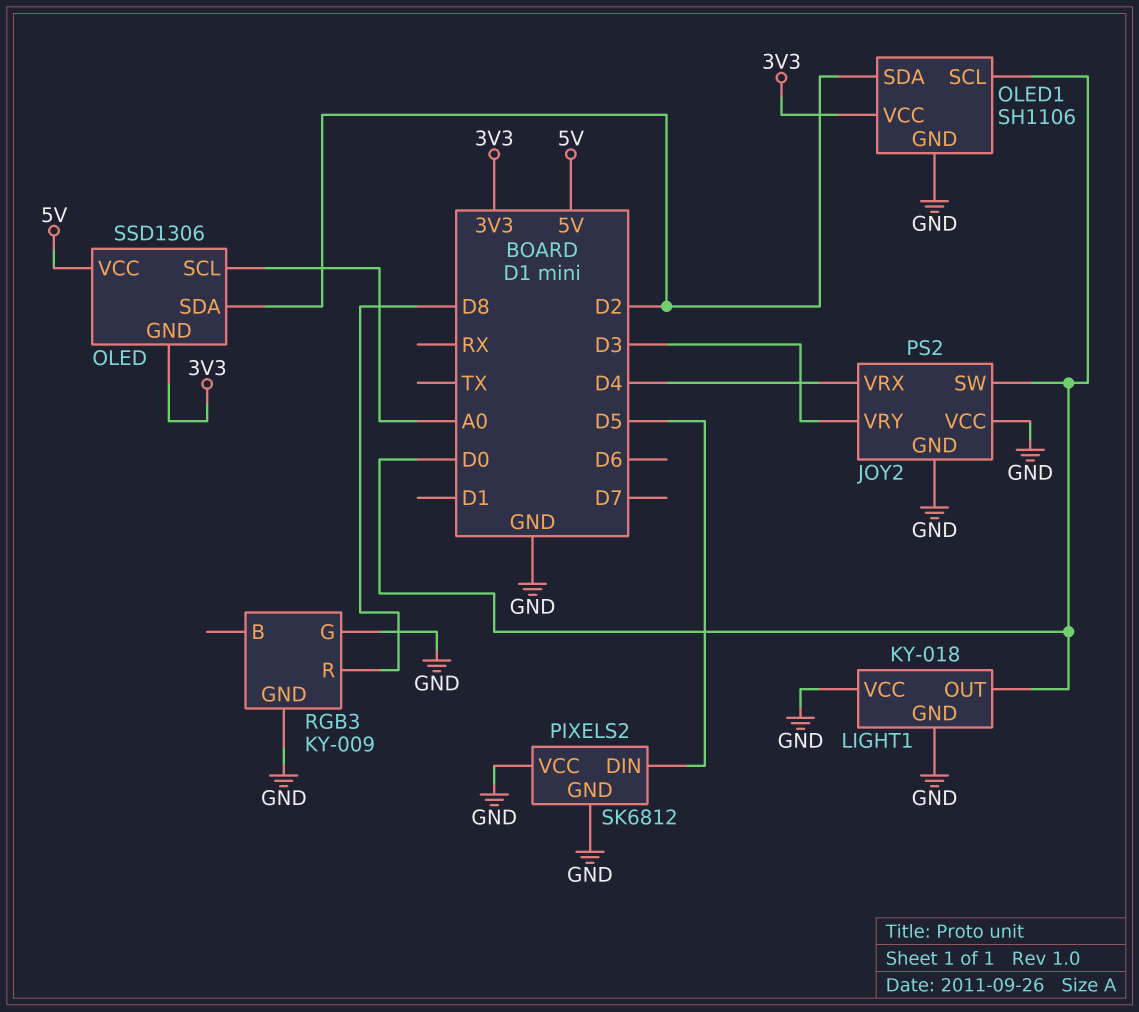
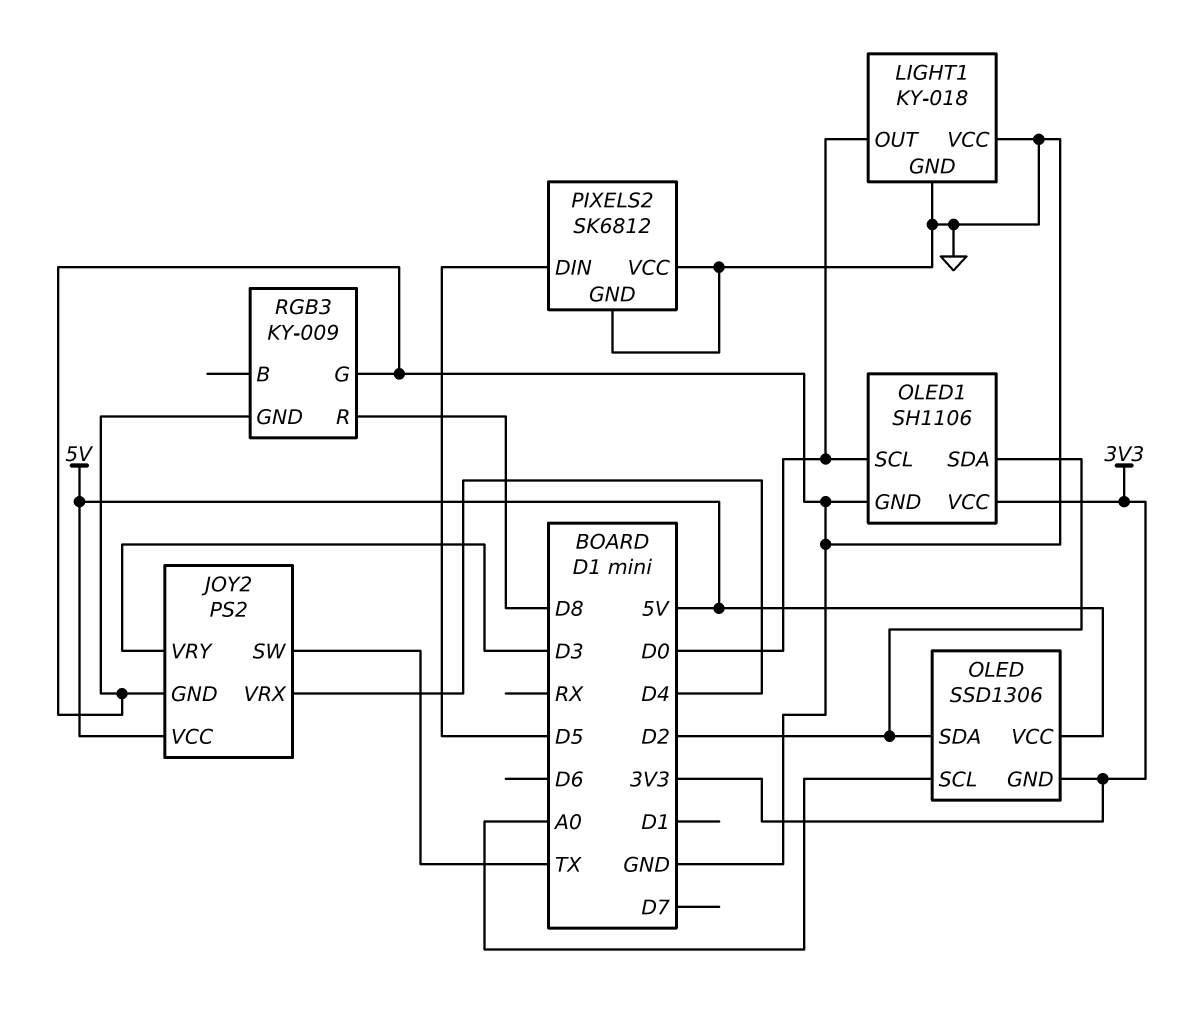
JOY2 pin SW: D0 -> TX
JOY2 pin VCC: GND -> 5V

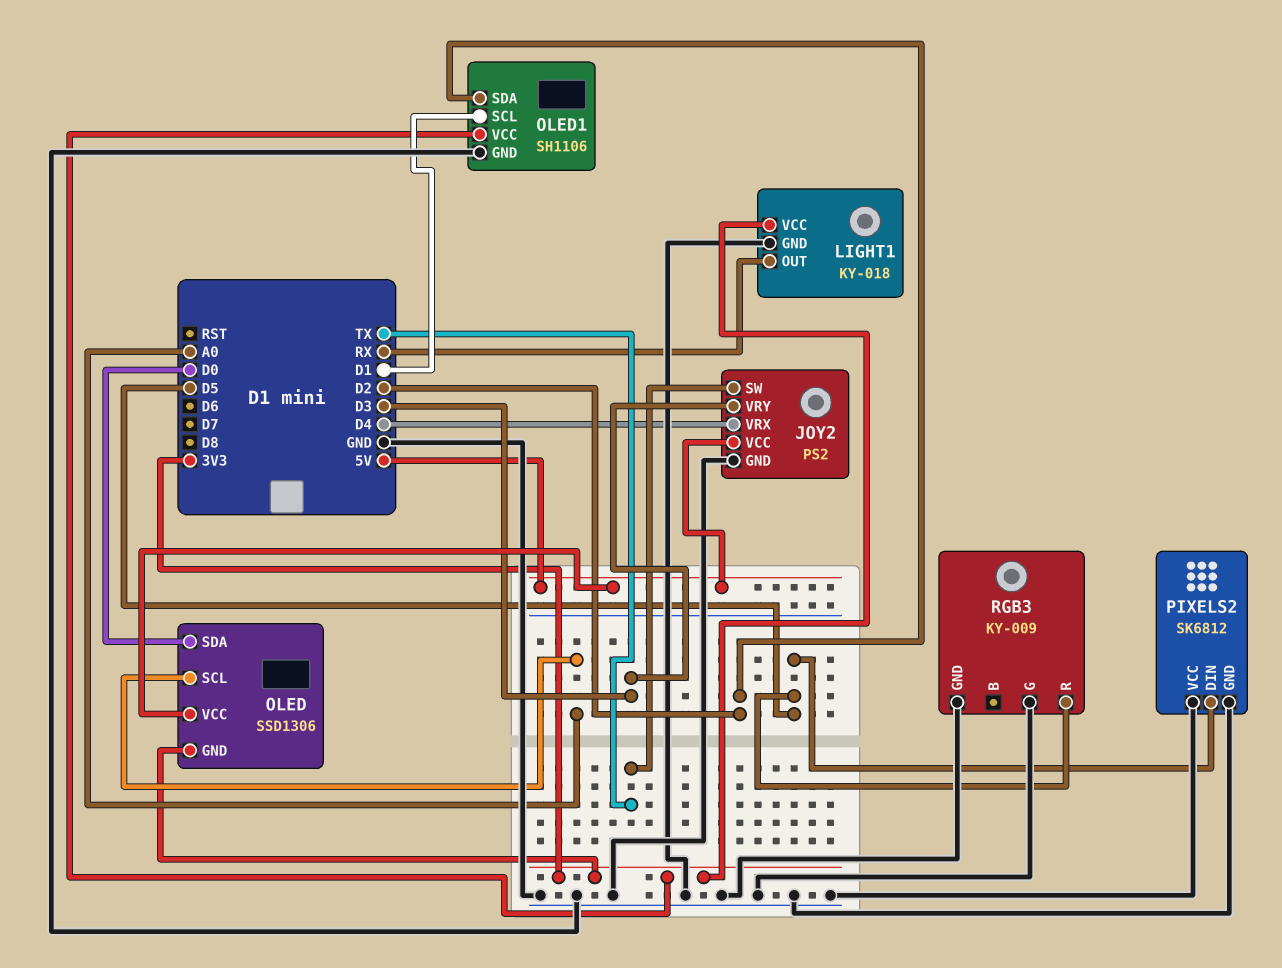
LIGHT1 pin OUT: D0 -> RX
LIGHT1 pin VCC: GND -> 3V3
OLED pin SDA: D2 -> D0
OLED1 pin SCL: D0 -> D1
RGB3 pin R: D8 -> D5

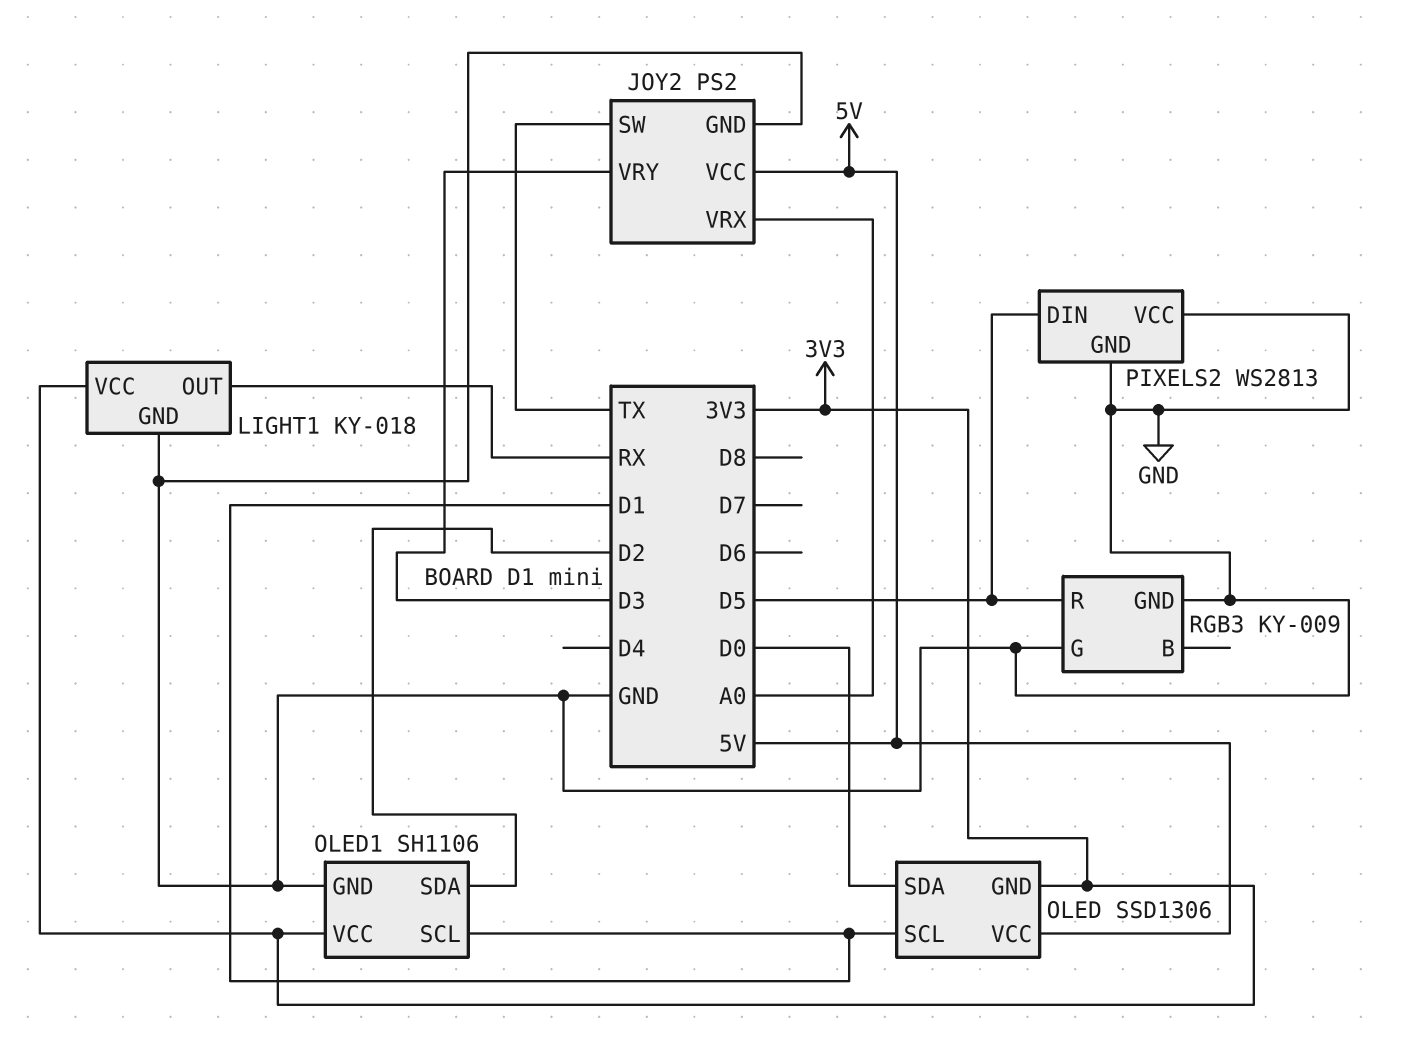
JOY2 pin VRX: D4 -> A0
OLED pin SCL: A0 -> D1
PIXELS2: SK6812 -> WS2813

